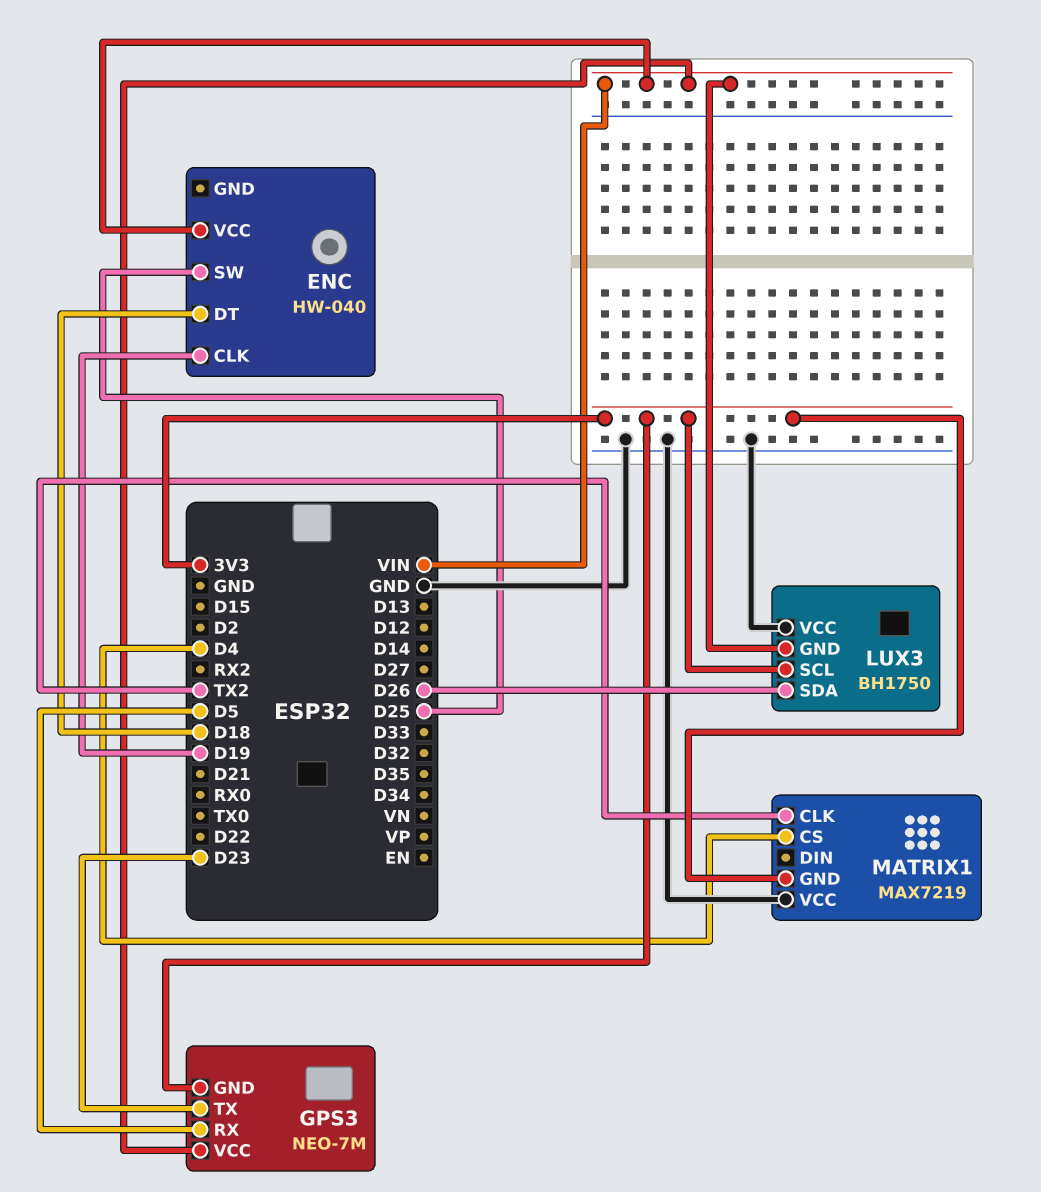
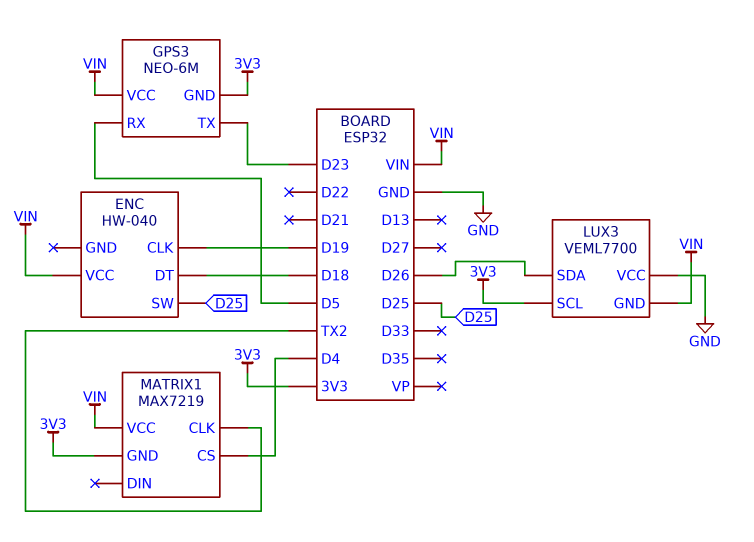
GPS3: NEO-7M -> NEO-6M
LUX3: BH1750 -> VEML7700
MATRIX1 pin VCC: GND -> VIN

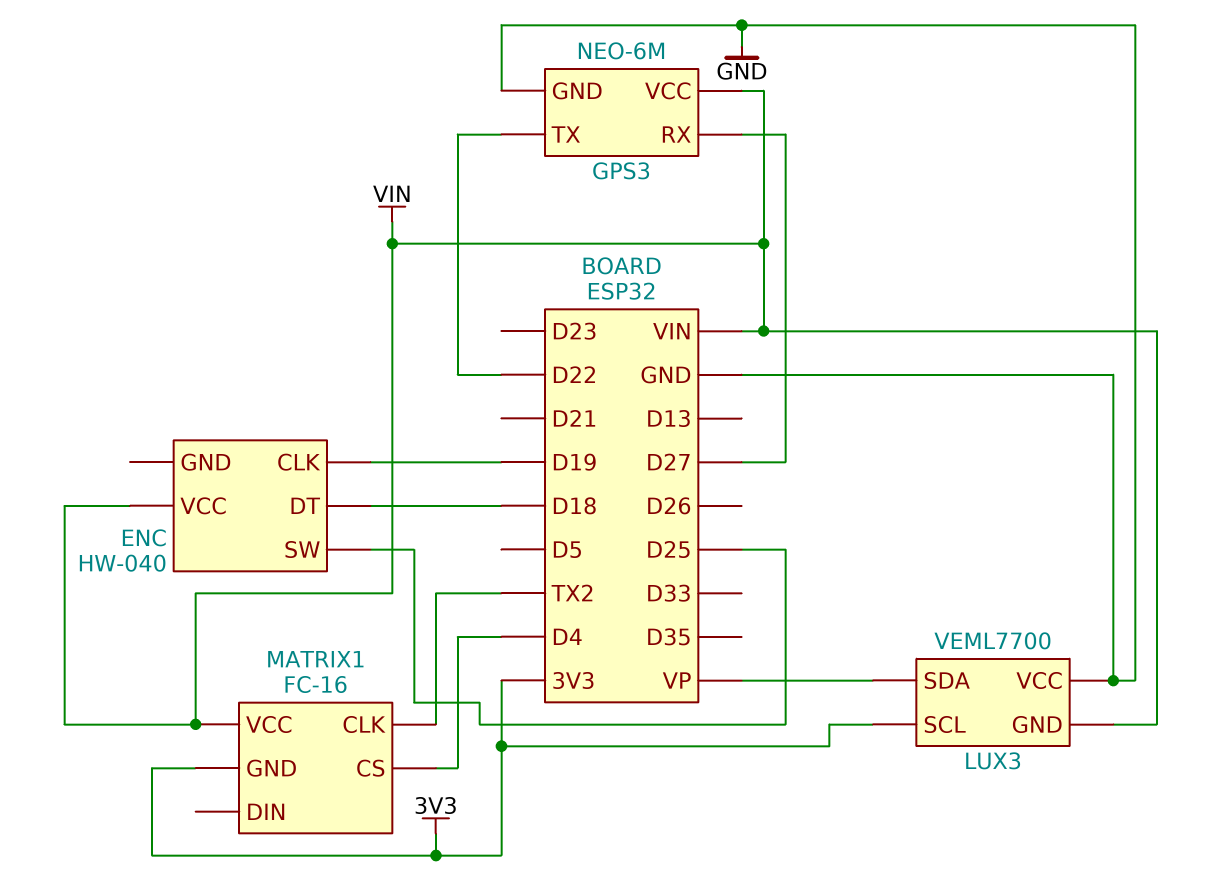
GPS3 pin GND: 3V3 -> GND
GPS3 pin RX: D5 -> D27
GPS3 pin TX: D23 -> D22
LUX3 pin SDA: D26 -> VP
MATRIX1: MAX7219 -> FC-16

